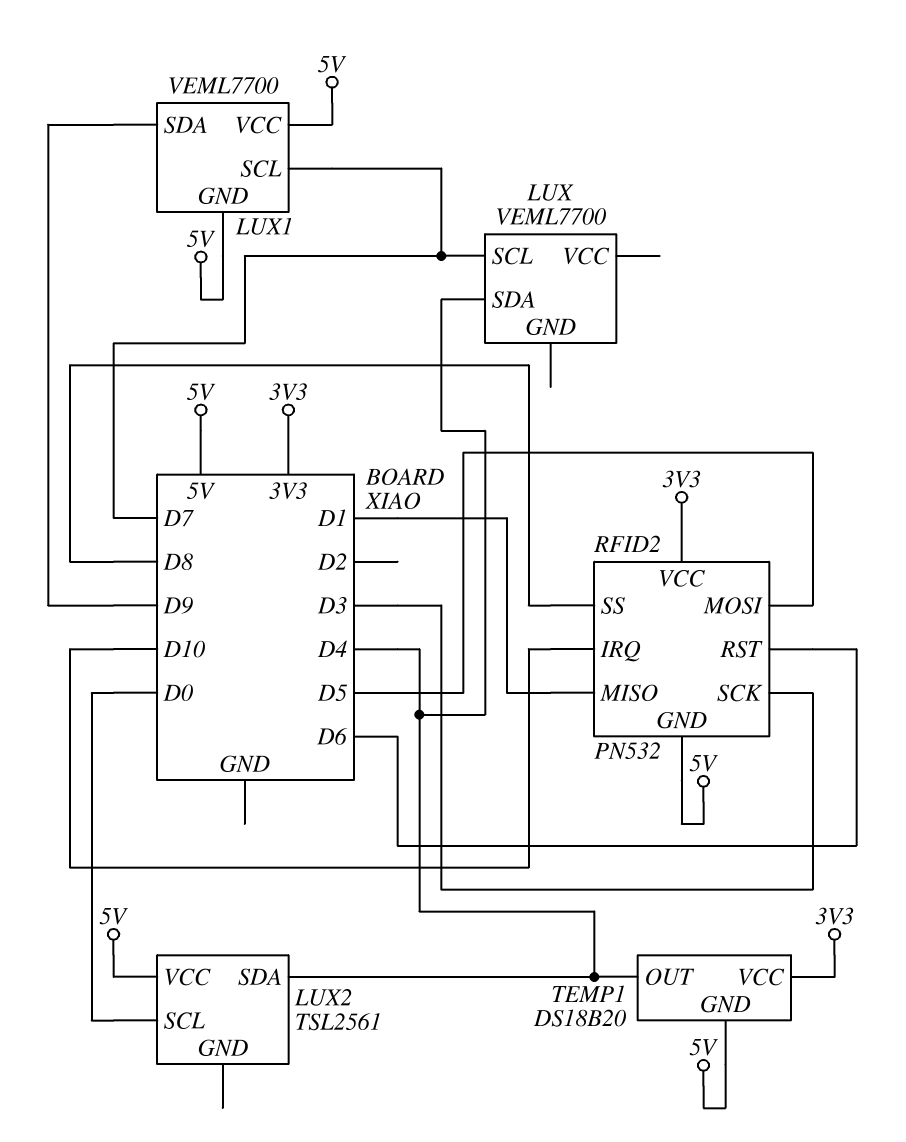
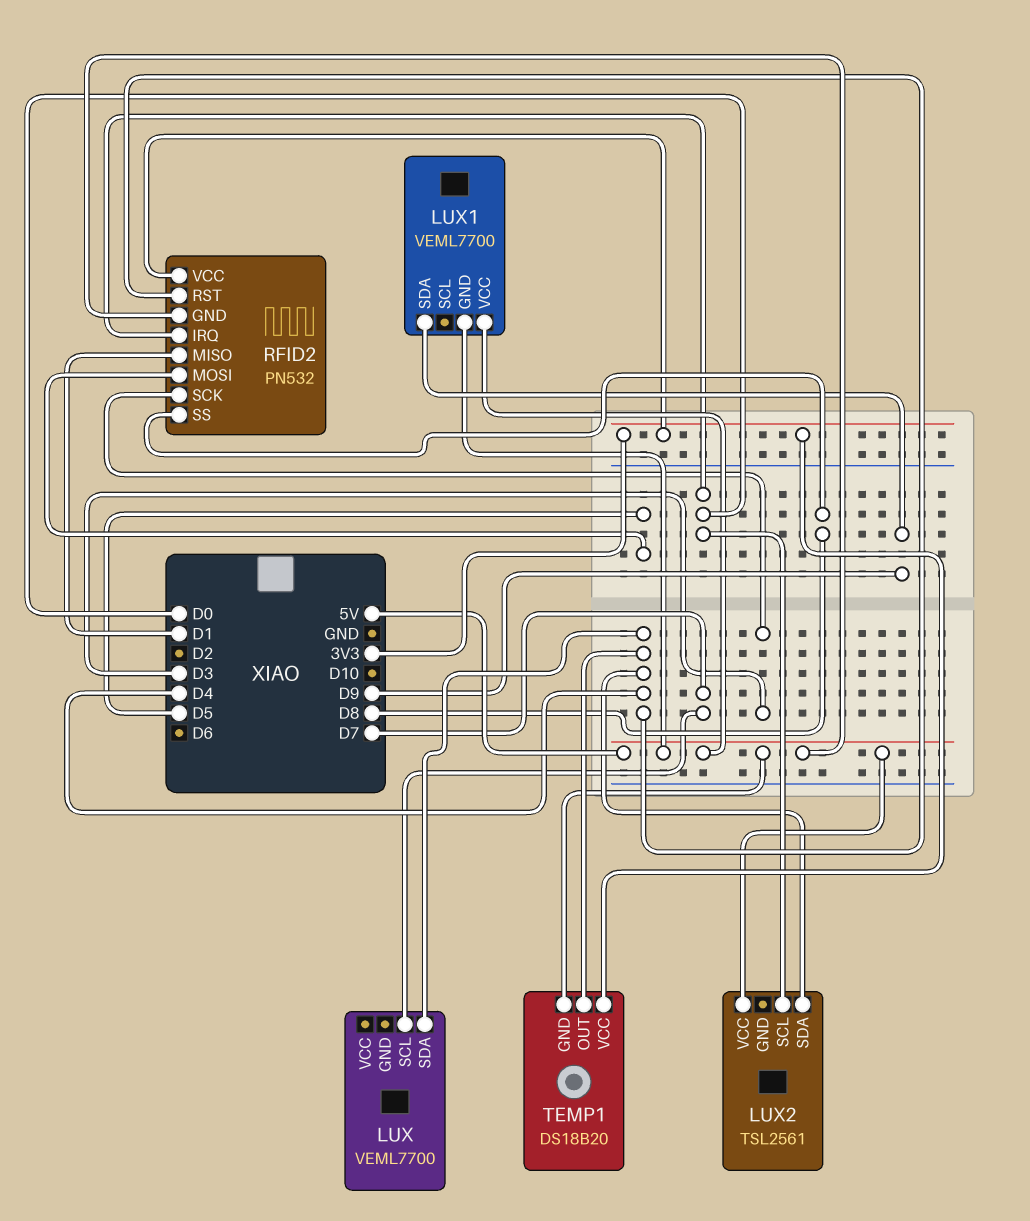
LUX1 pin SCL: D7 -> none
RFID2 pin IRQ: D10 -> D0
RFID2 pin RST: D6 -> D4

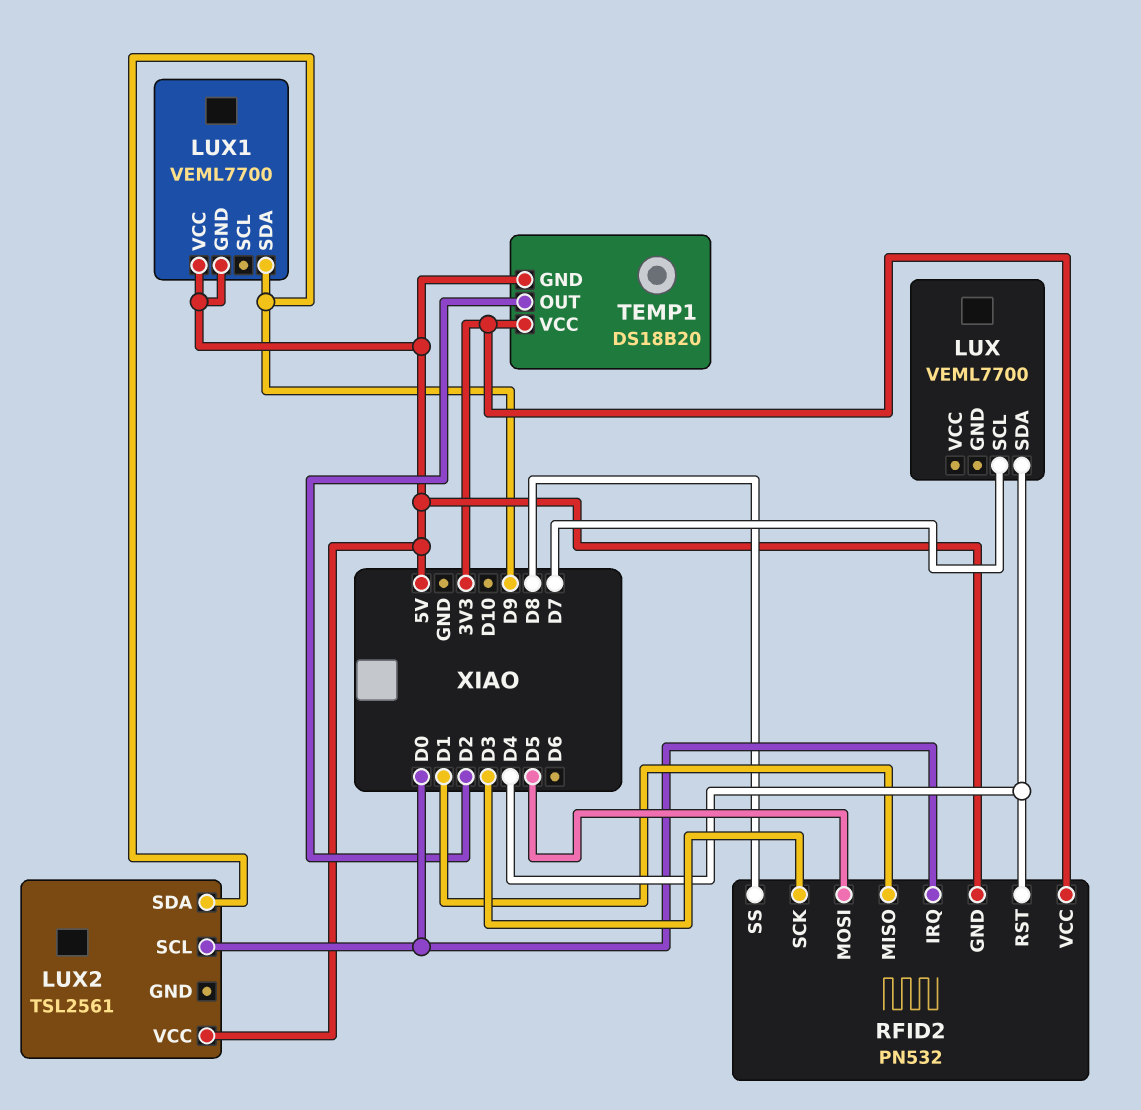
LUX2 pin SDA: D4 -> D9
TEMP1 pin OUT: D4 -> D2

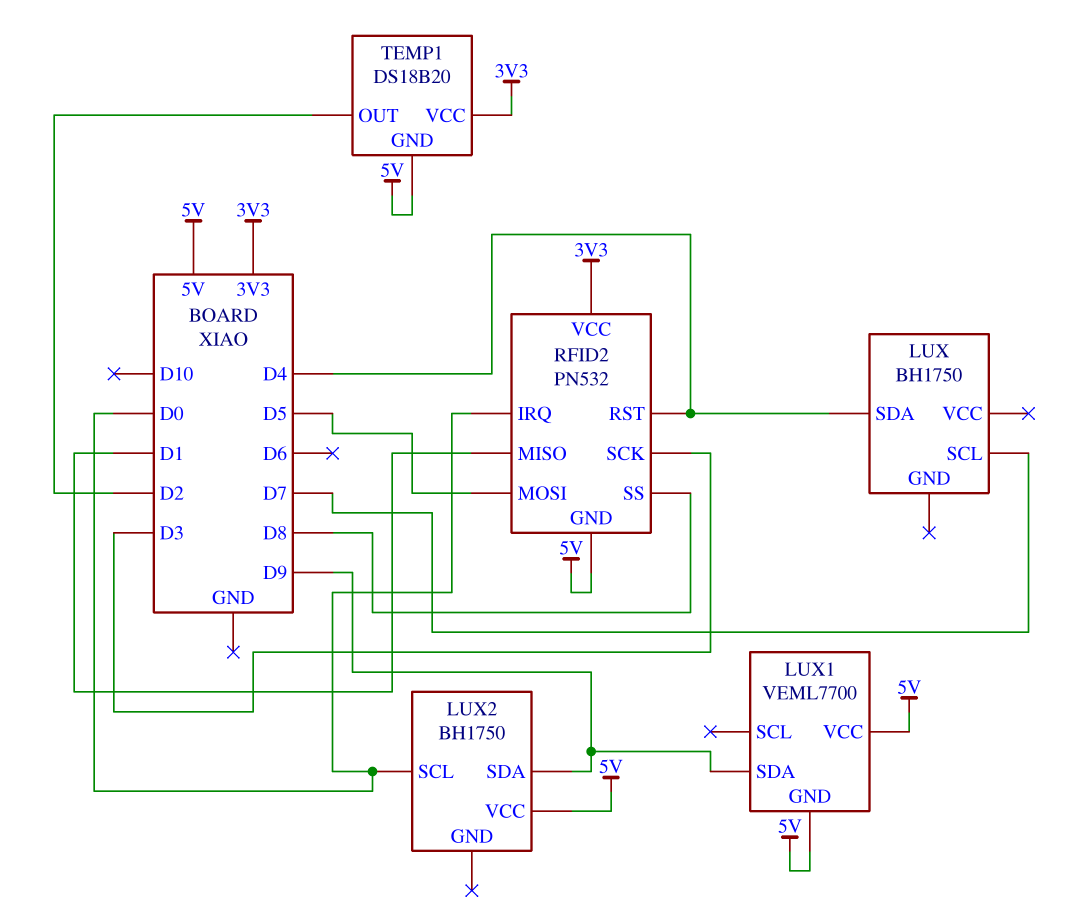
LUX: VEML7700 -> BH1750
LUX2: TSL2561 -> BH1750

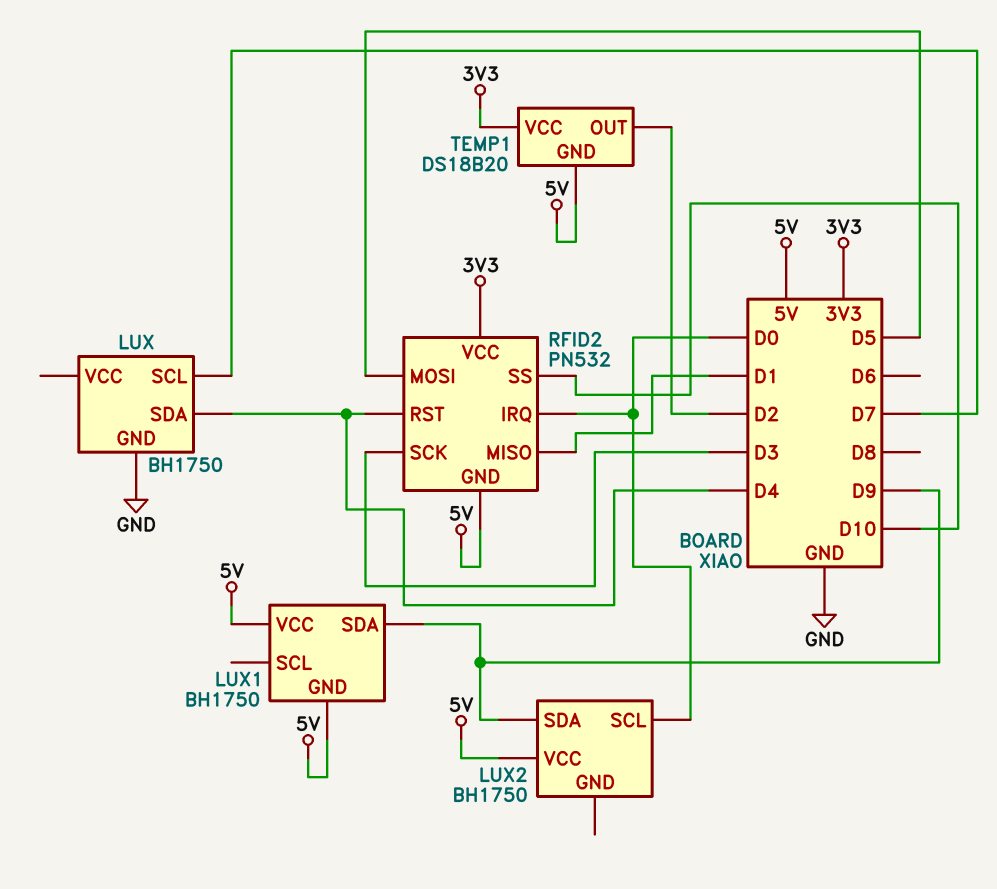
LUX pin GND: none -> GND
LUX1: VEML7700 -> BH1750
RFID2 pin SS: D8 -> D10

